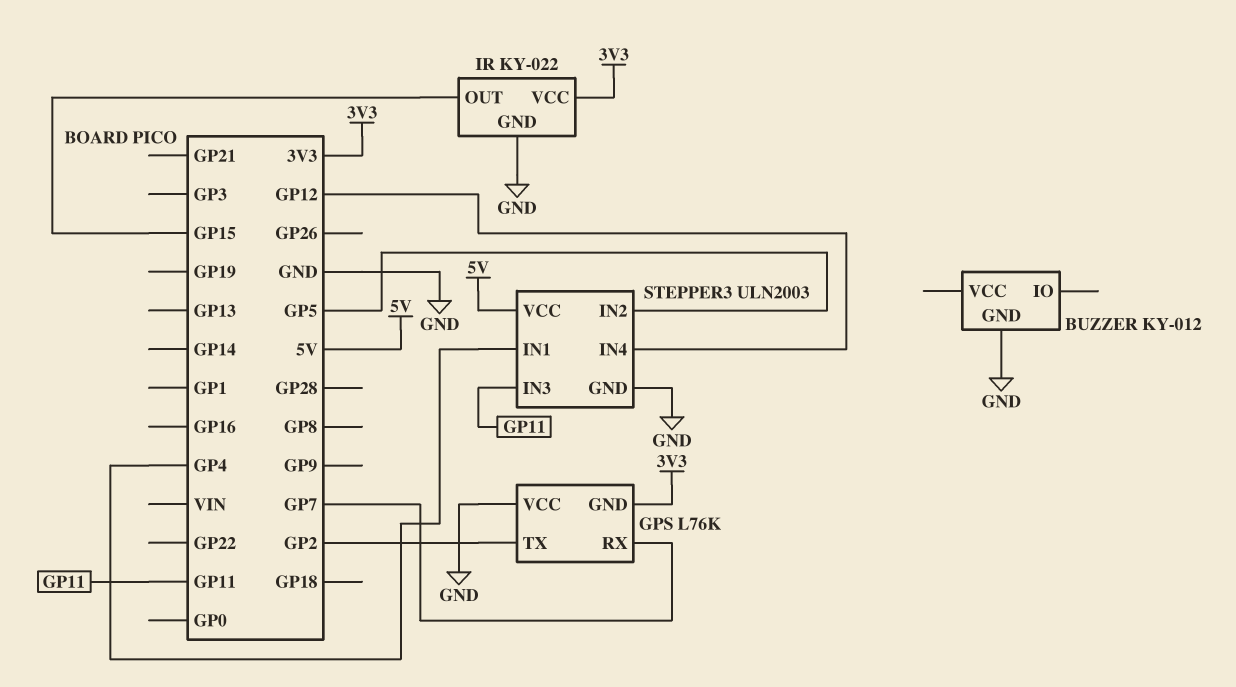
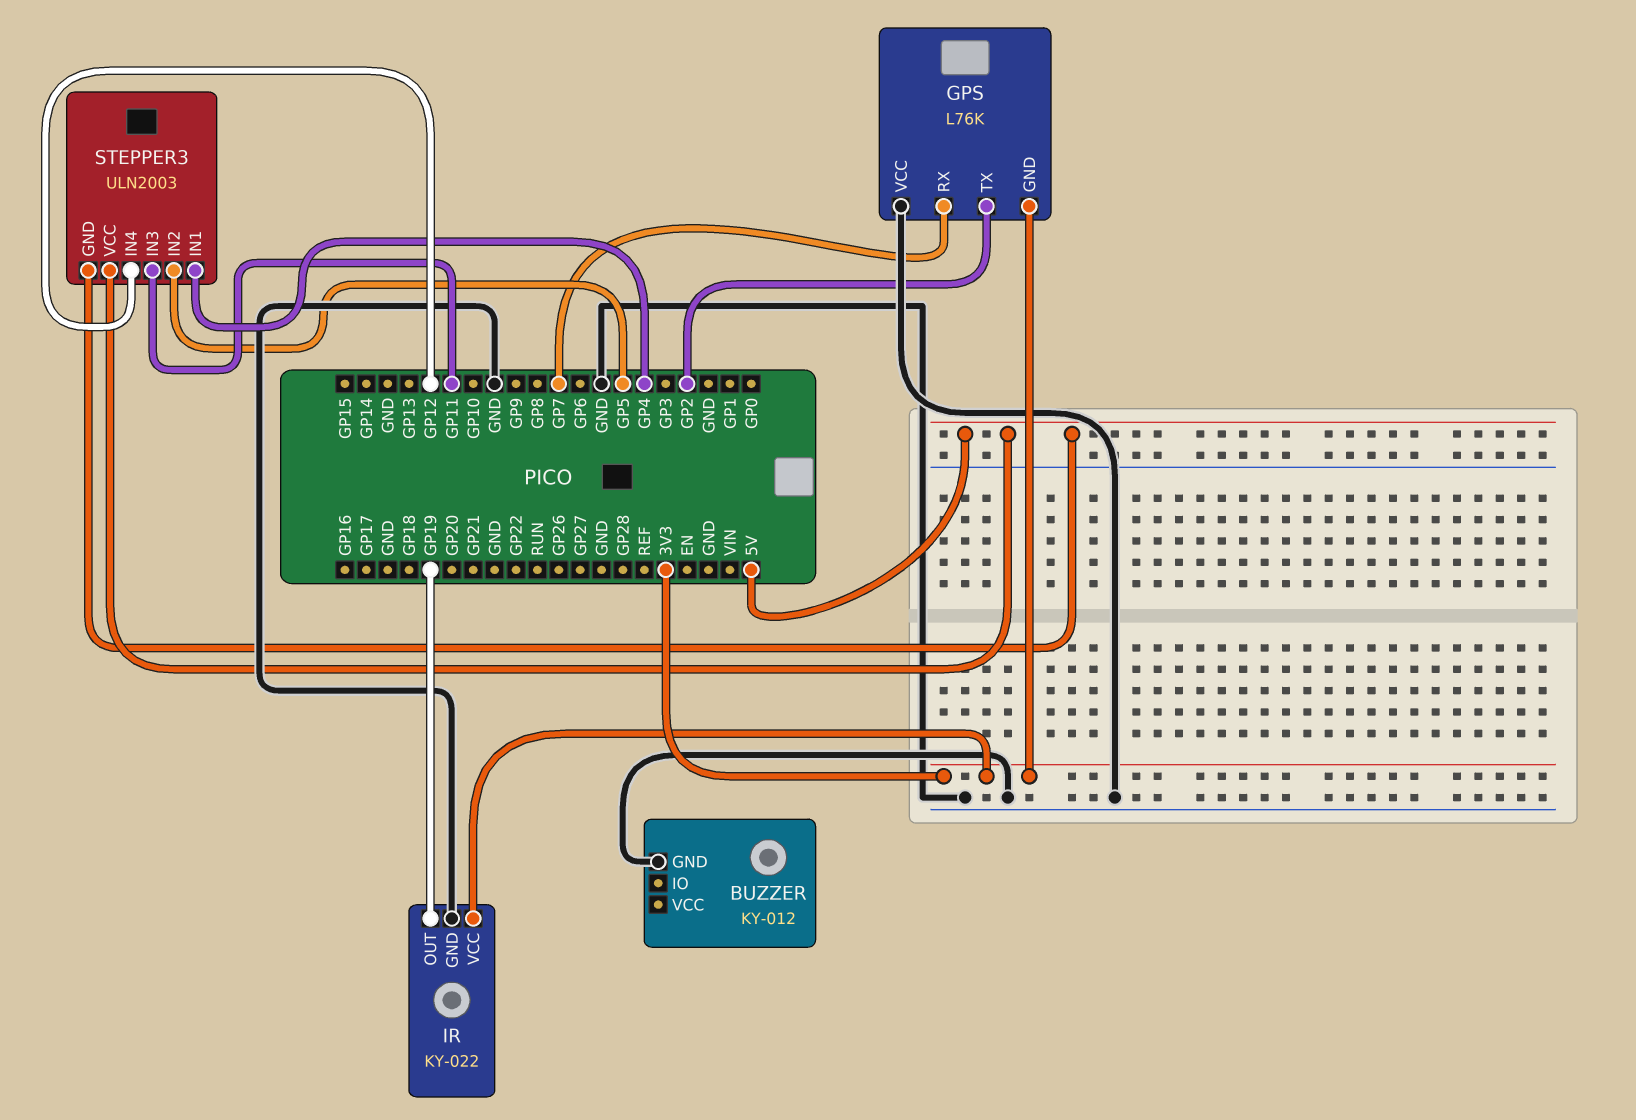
IR pin OUT: GP15 -> GP19
STEPPER3 pin GND: GND -> 5V

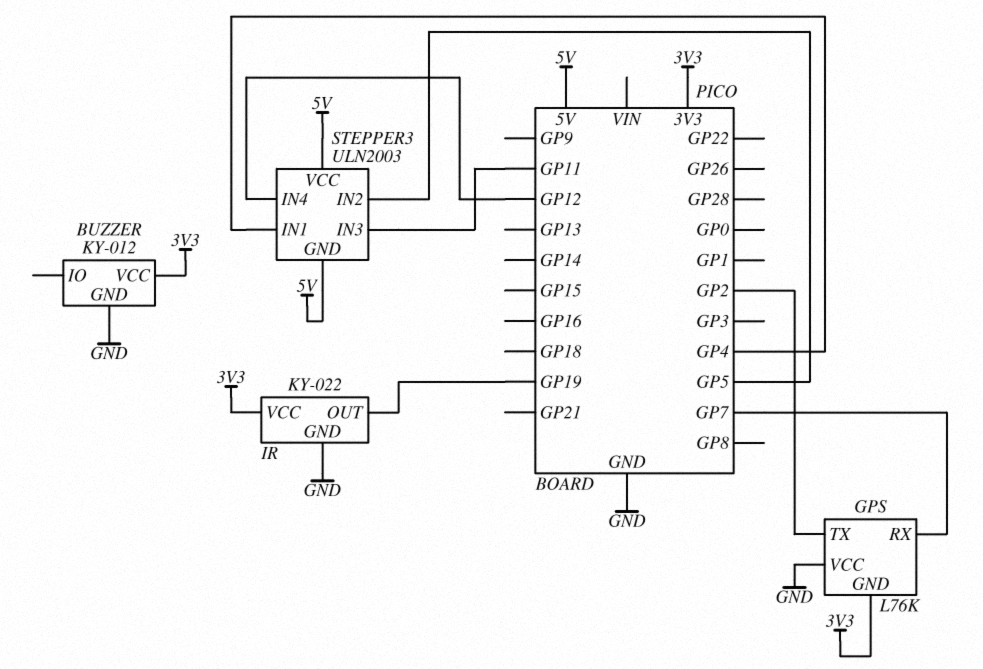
BUZZER pin VCC: none -> 3V3

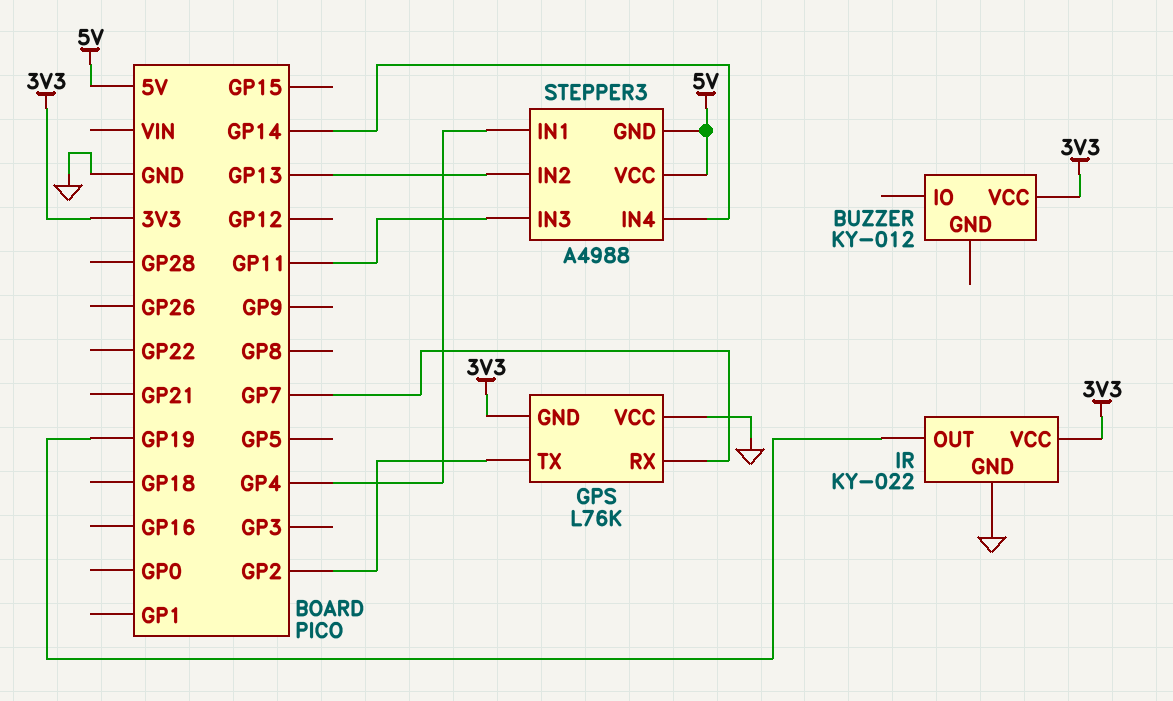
BUZZER pin GND: GND -> none
STEPPER3: ULN2003 -> A4988
STEPPER3 pin IN2: GP5 -> GP13
STEPPER3 pin IN4: GP12 -> GP14

